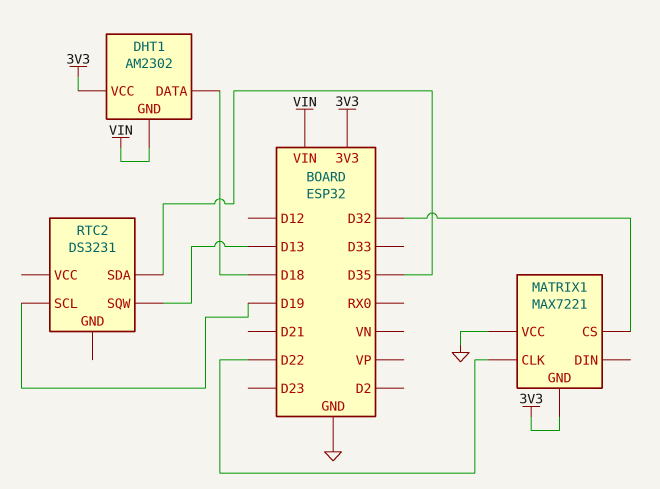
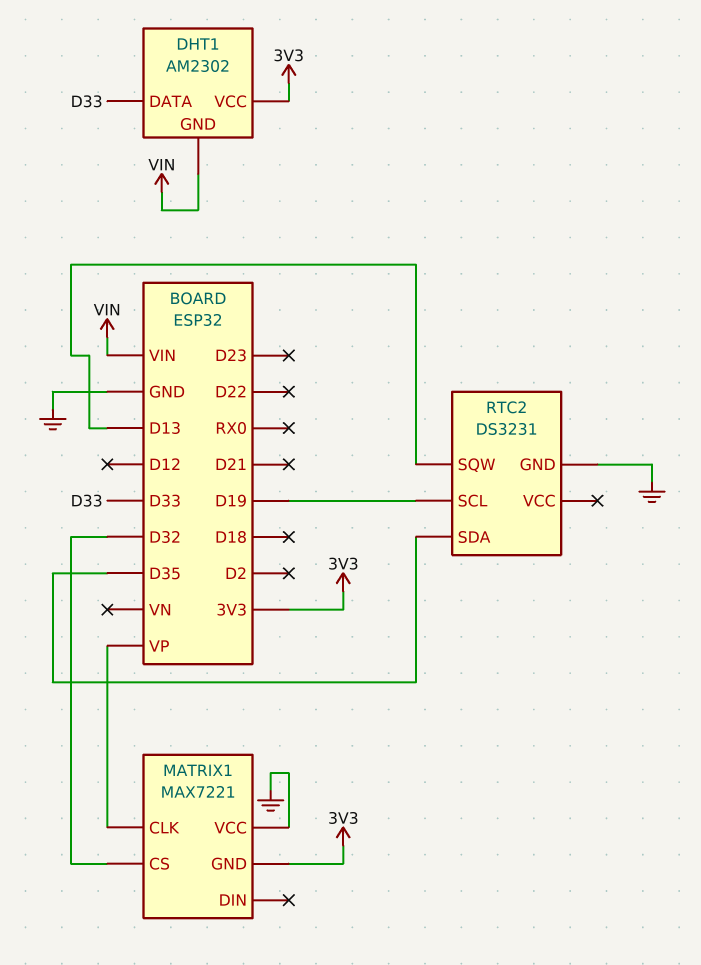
DHT1 pin DATA: D18 -> D33
MATRIX1 pin CLK: D22 -> VP
RTC2 pin GND: none -> GND

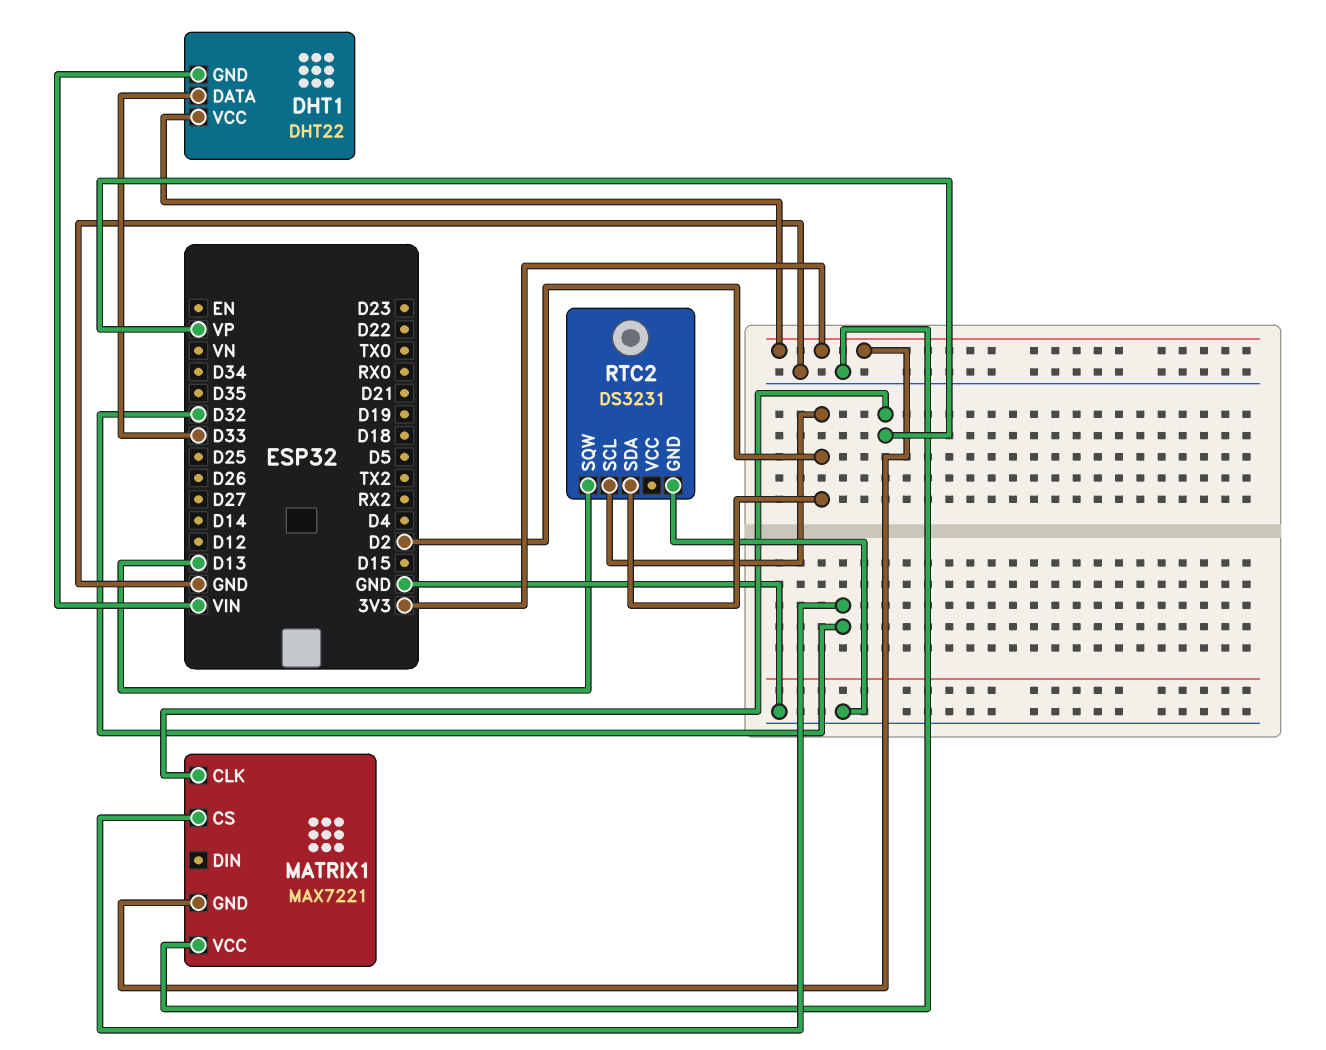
DHT1: AM2302 -> DHT22
RTC2 pin SCL: D19 -> D2
RTC2 pin SDA: D35 -> D2

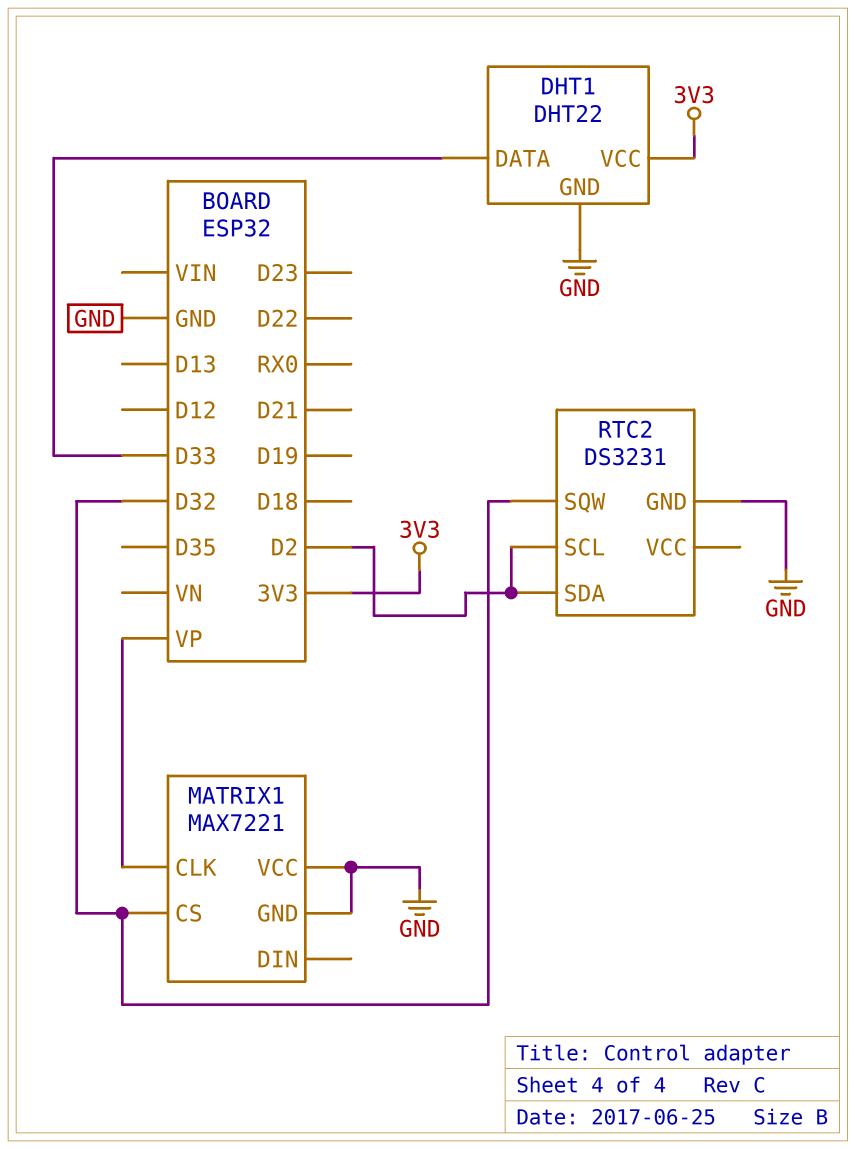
DHT1 pin GND: VIN -> GND
MATRIX1 pin GND: 3V3 -> GND
RTC2 pin SQW: D13 -> D32

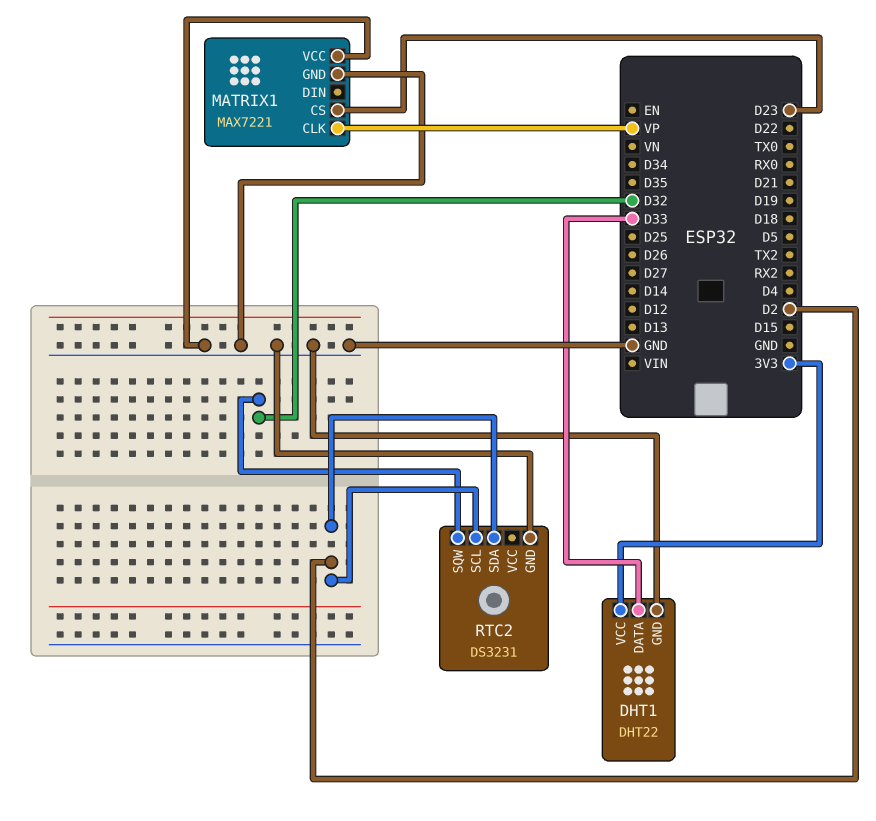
MATRIX1 pin CS: D32 -> D23

